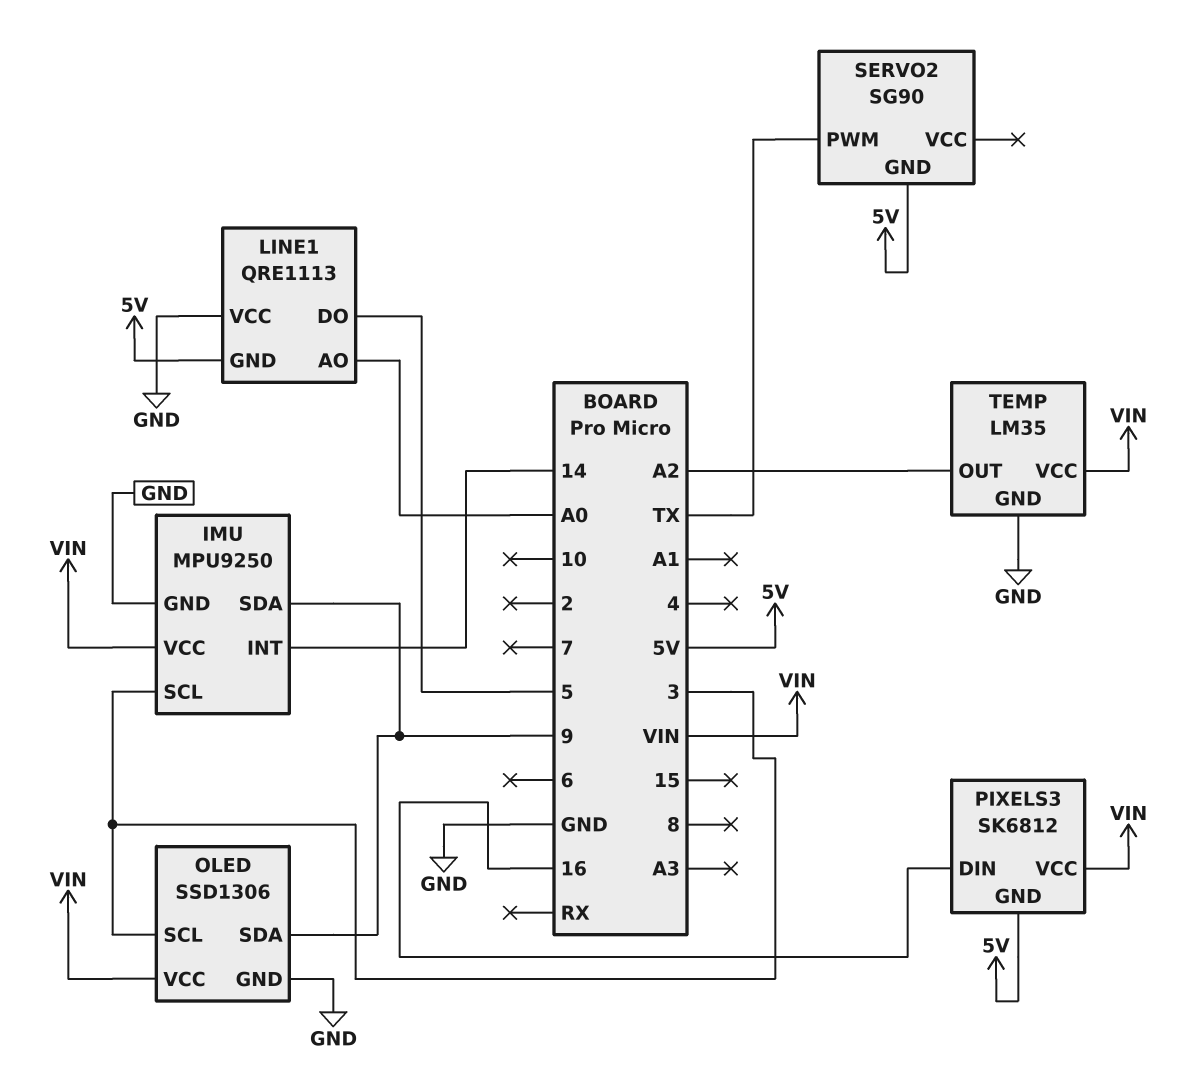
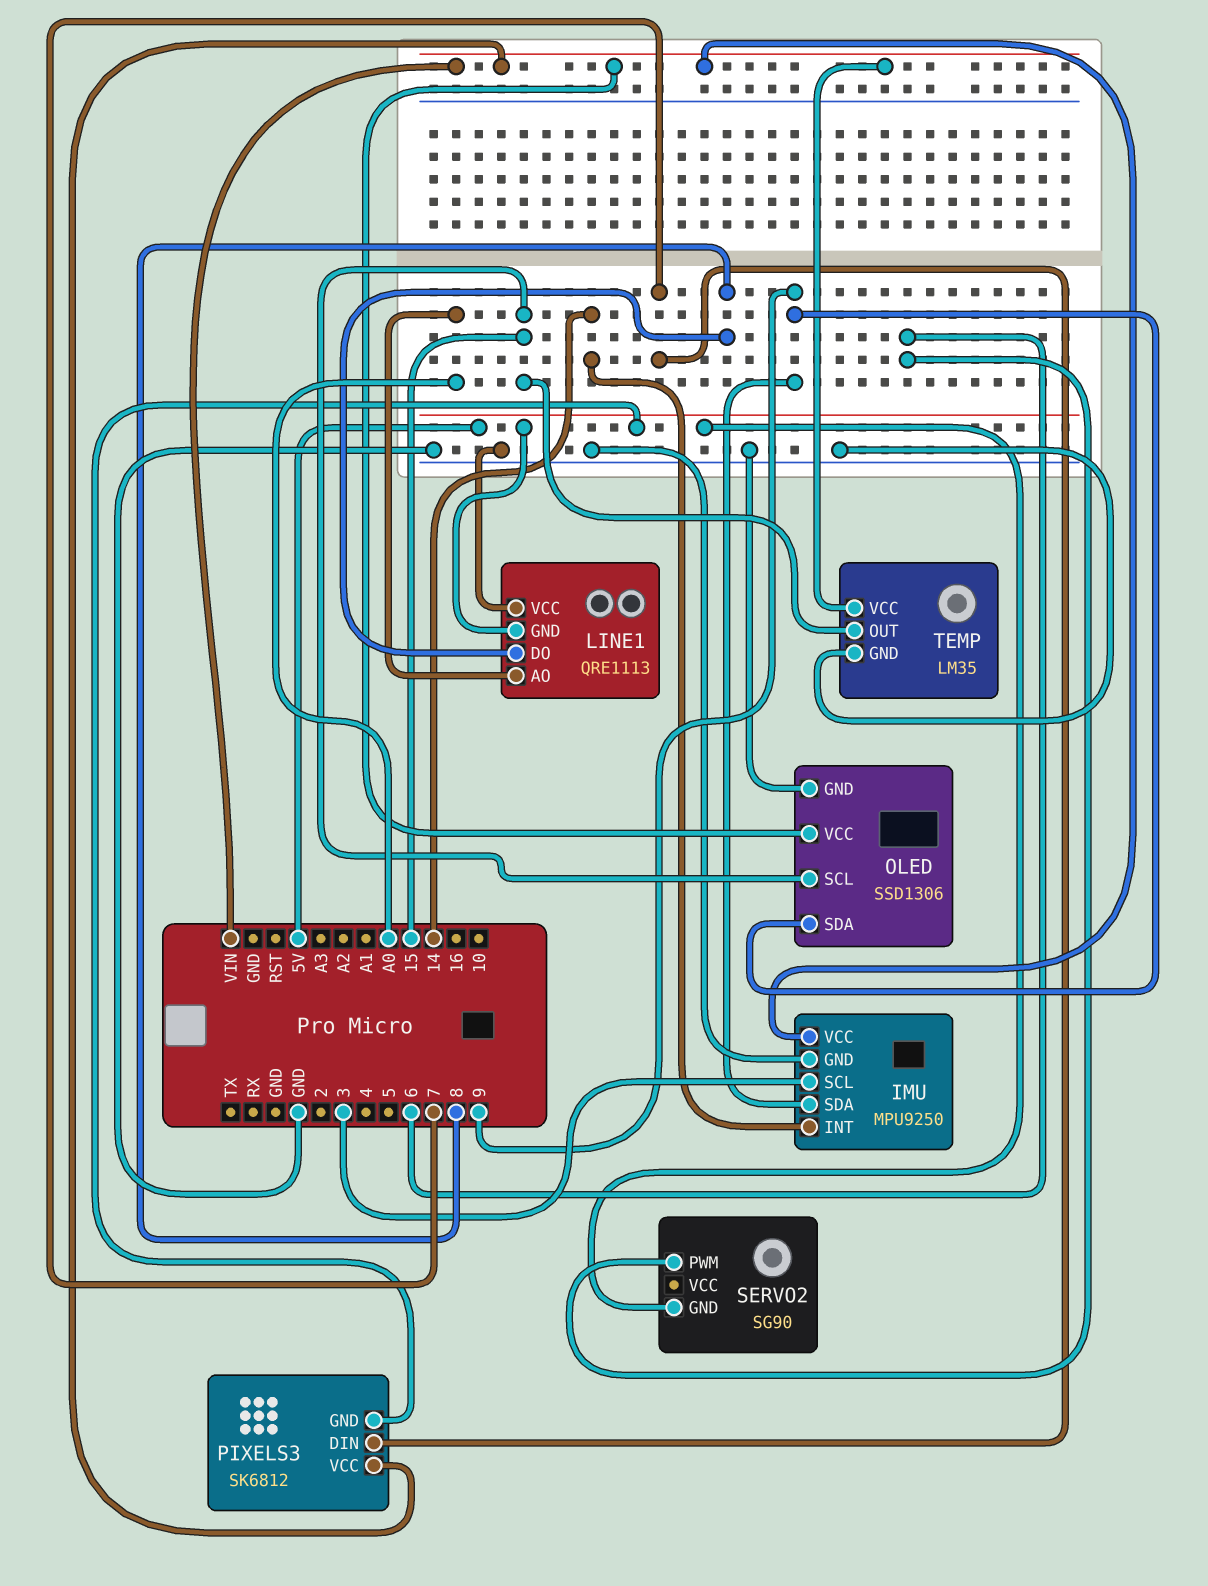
LINE1 pin DO: 5 -> 8
OLED pin SCL: 3 -> 15
PIXELS3 pin DIN: 16 -> 7
SERVO2 pin PWM: TX -> 6
TEMP pin OUT: A2 -> 15

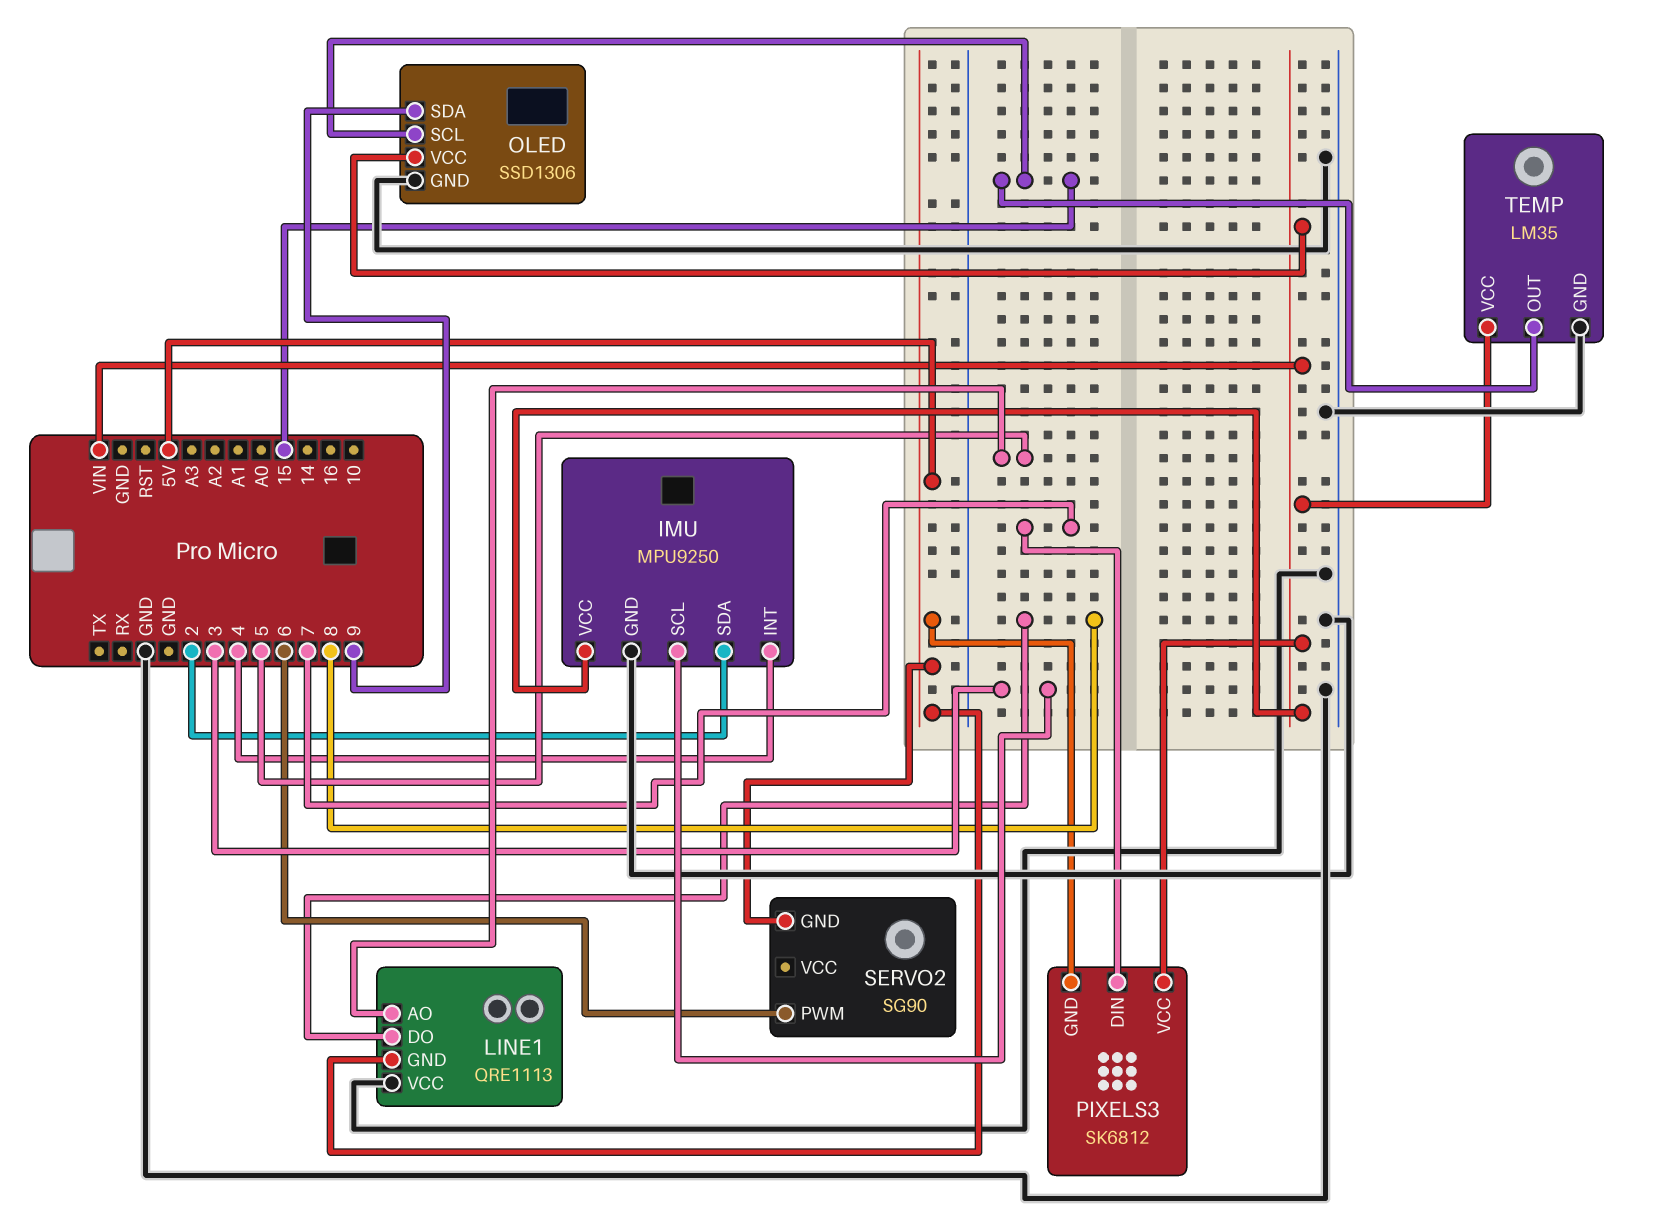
IMU pin INT: 14 -> 4
IMU pin SDA: 9 -> 2
LINE1 pin AO: A0 -> 5

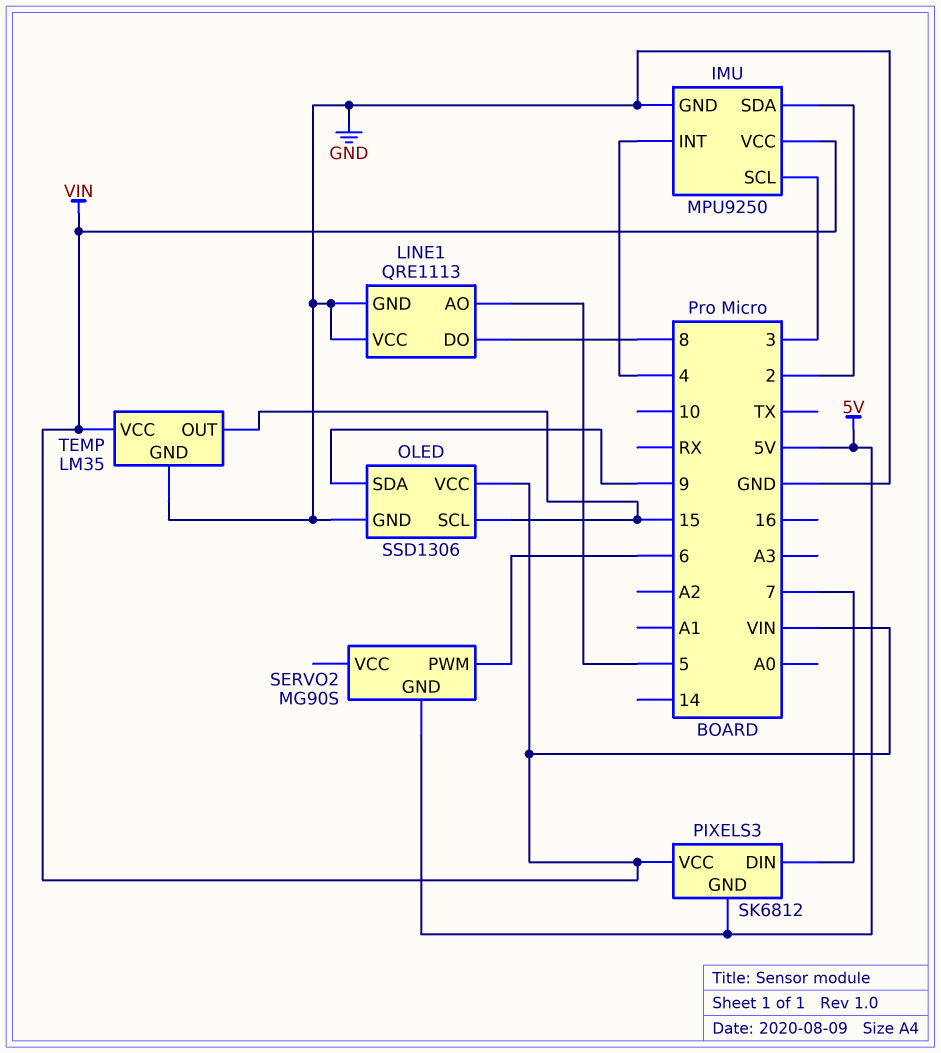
LINE1 pin GND: 5V -> GND
SERVO2: SG90 -> MG90S

